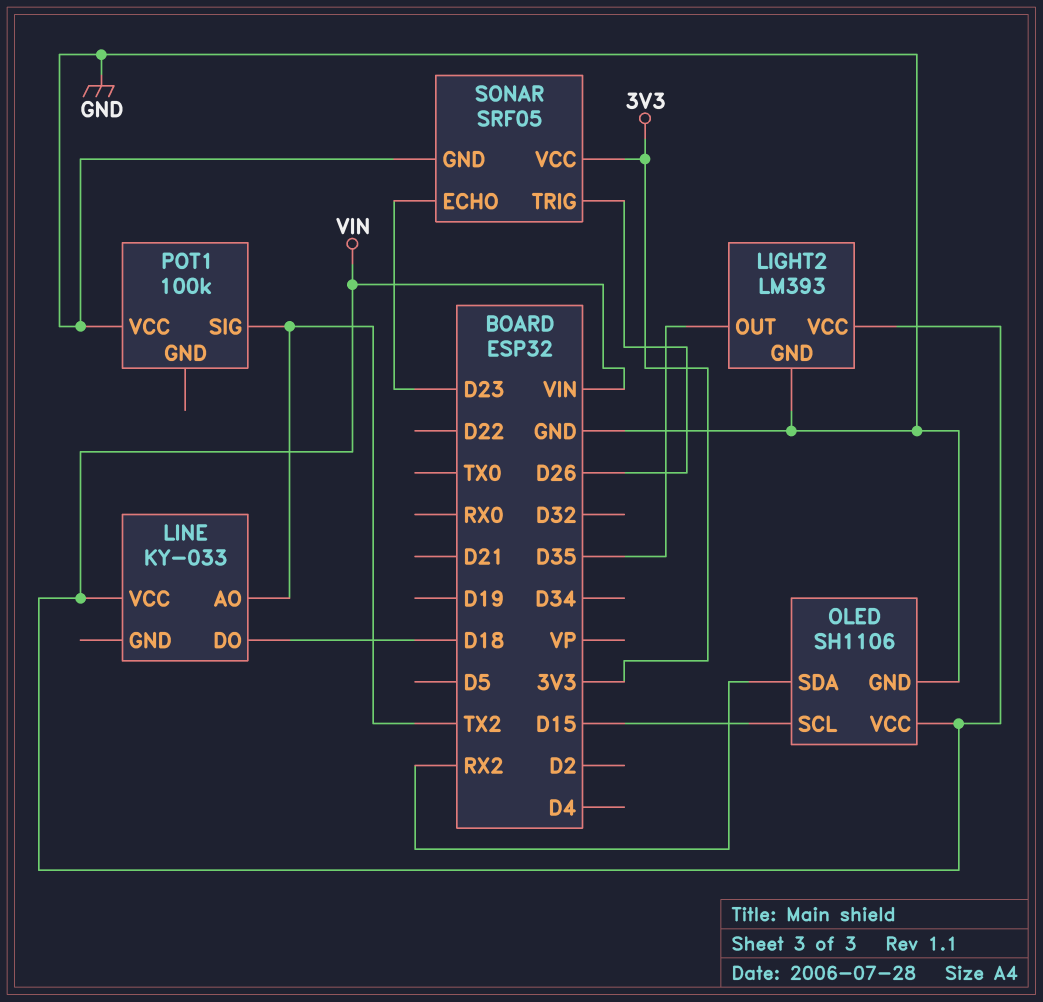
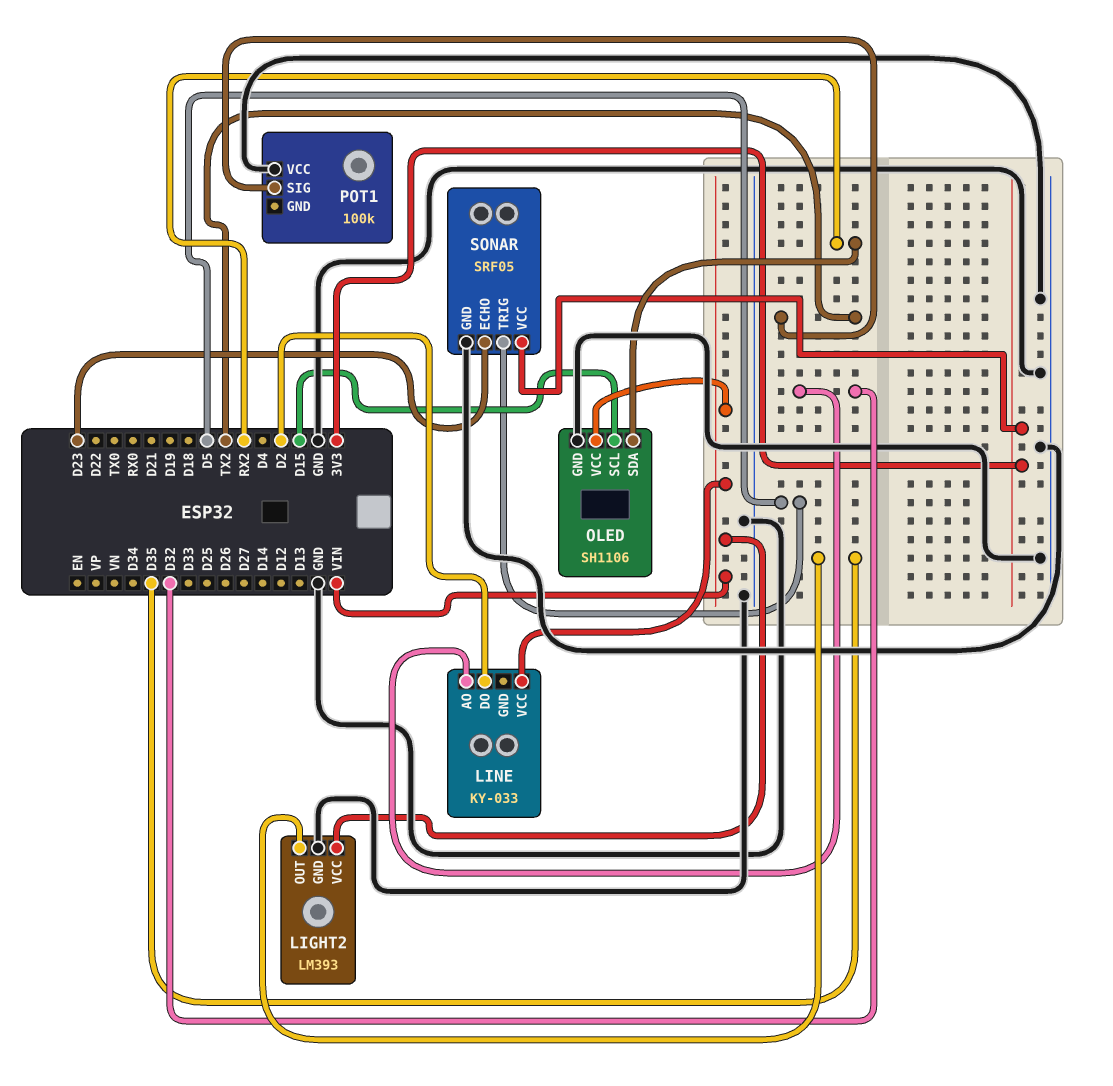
LINE pin AO: TX2 -> D32
LINE pin DO: D18 -> D2
SONAR pin TRIG: D26 -> D5

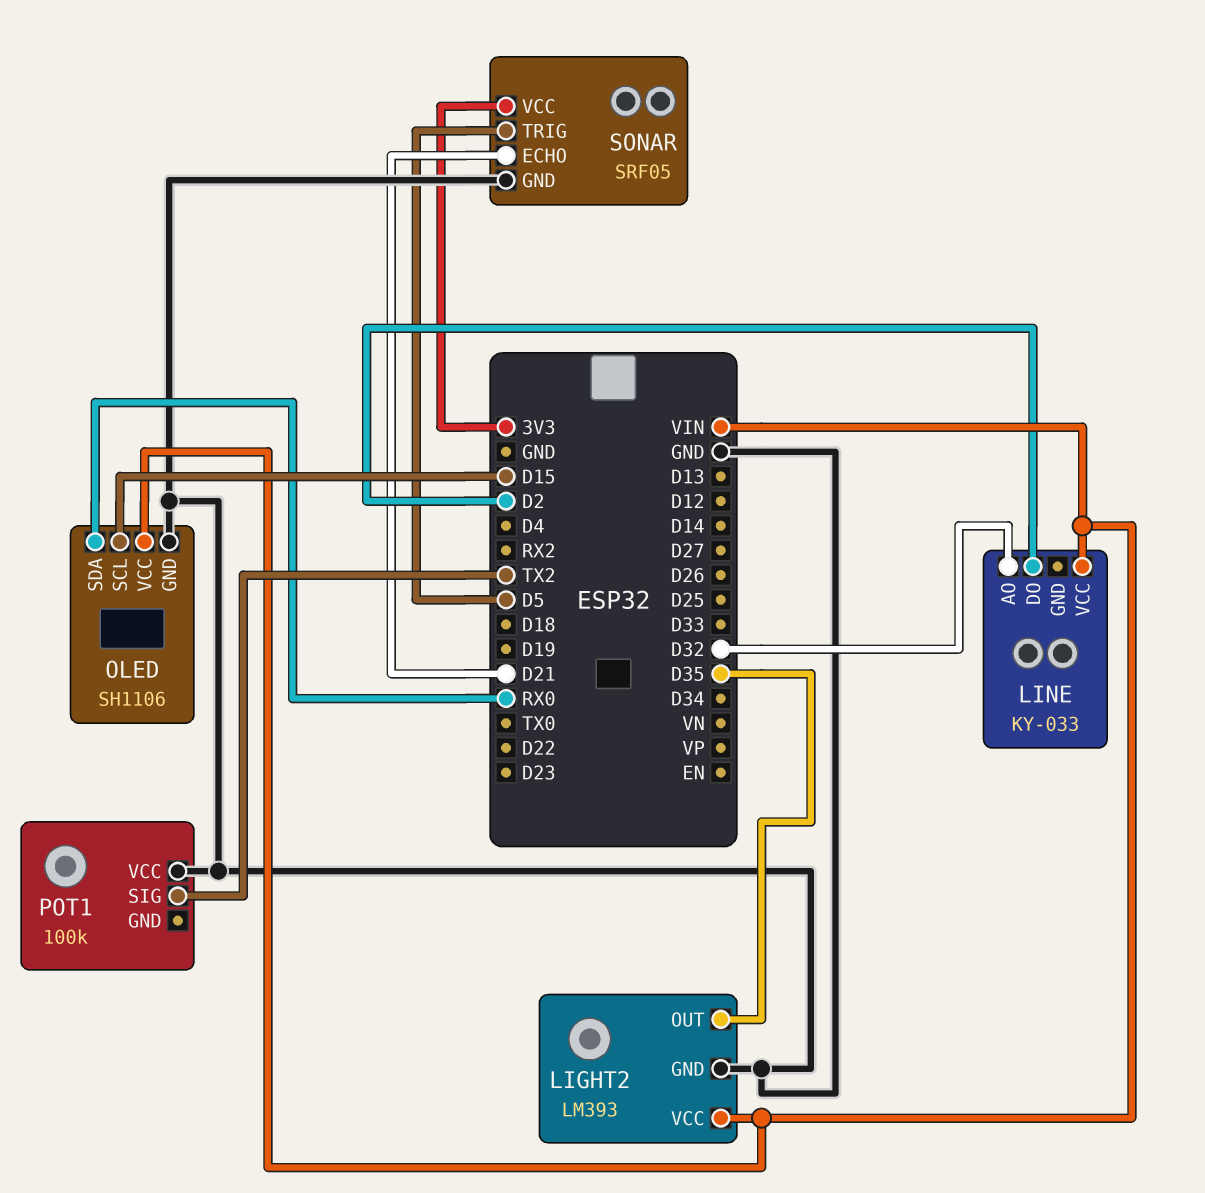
OLED pin SDA: RX2 -> RX0
SONAR pin ECHO: D23 -> D21

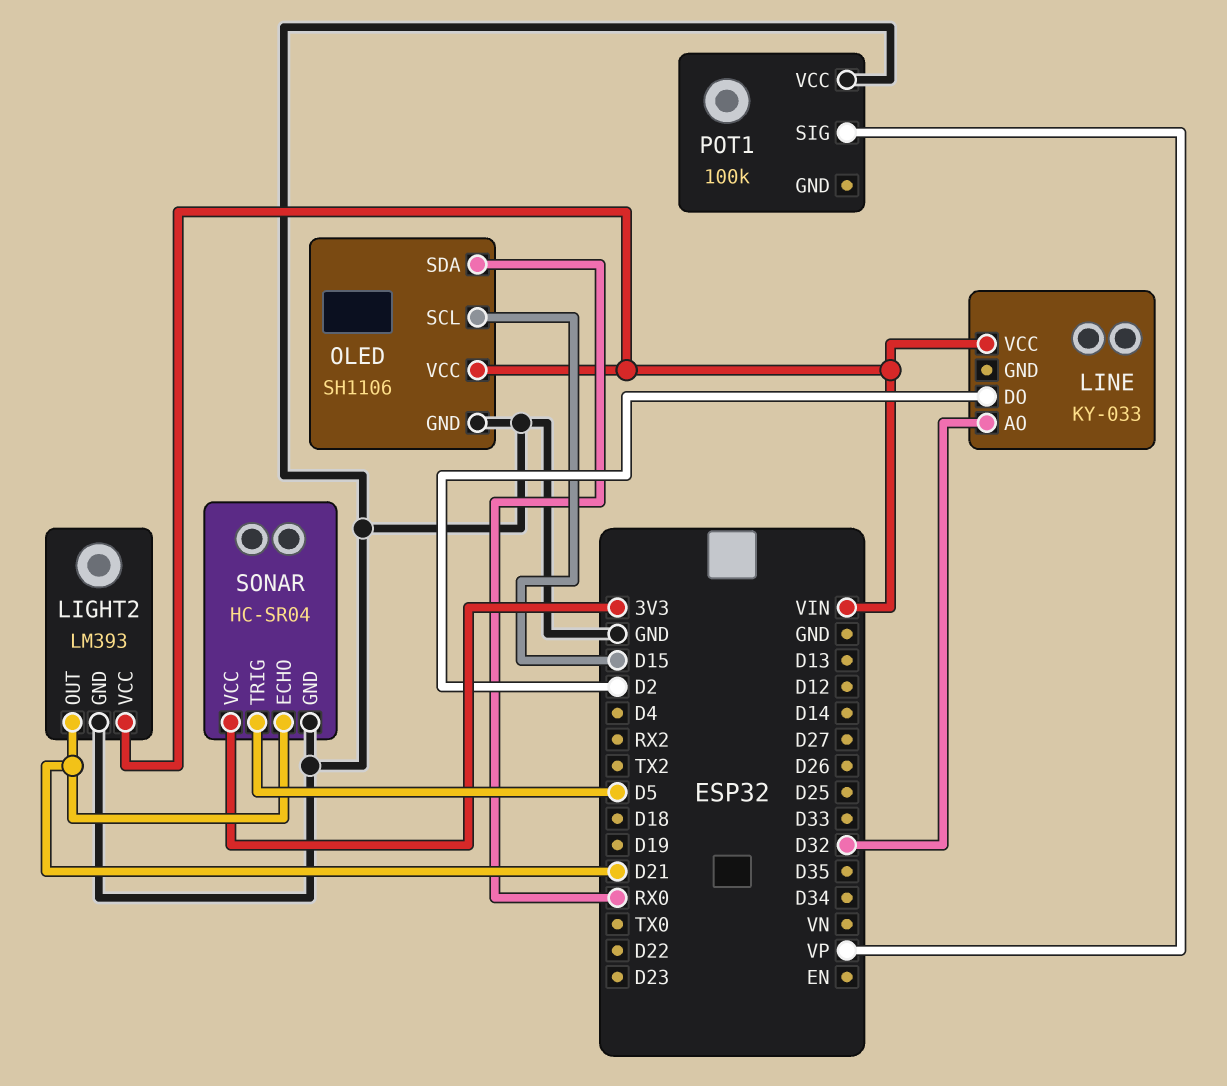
LIGHT2 pin OUT: D35 -> D21
POT1 pin SIG: TX2 -> VP
SONAR: SRF05 -> HC-SR04

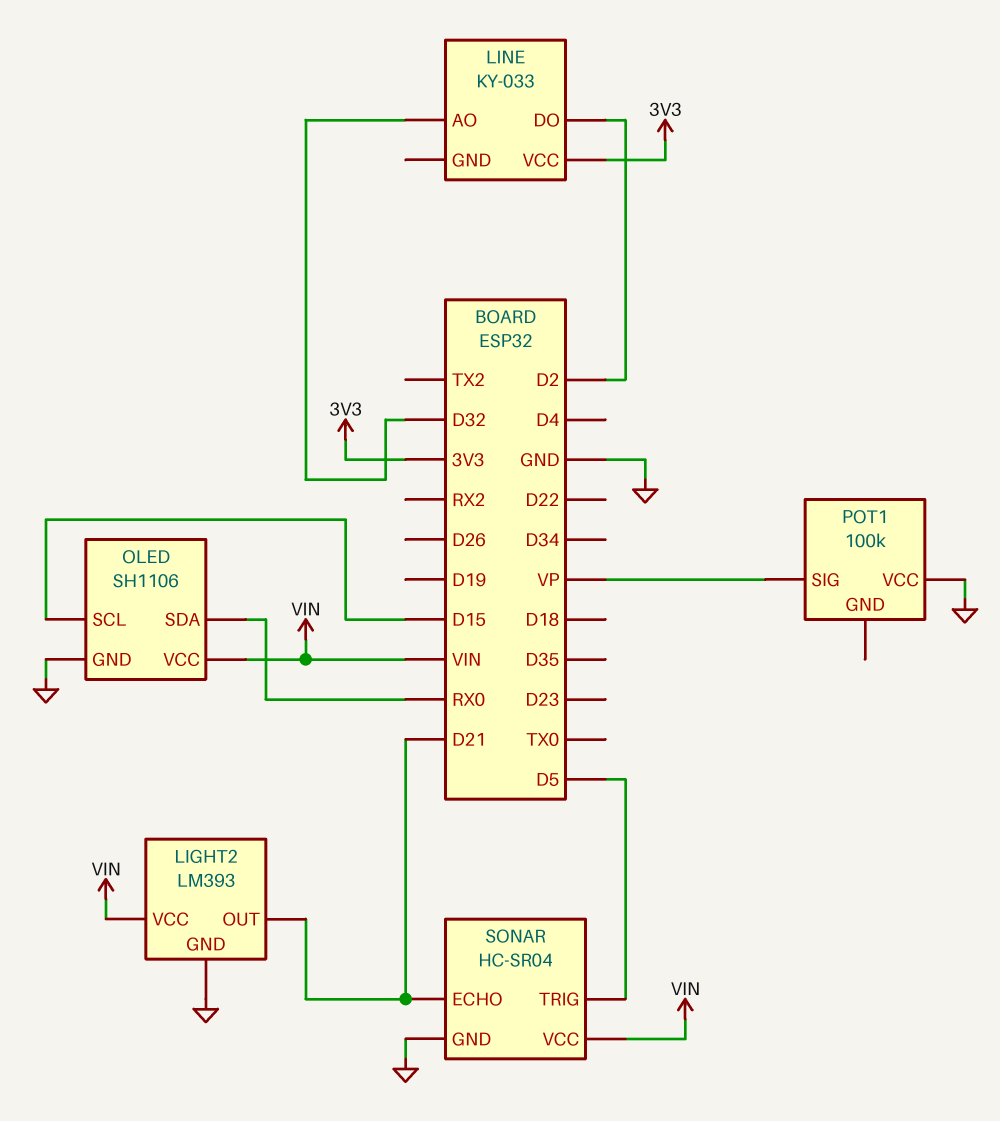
LINE pin VCC: VIN -> 3V3
SONAR pin VCC: 3V3 -> VIN

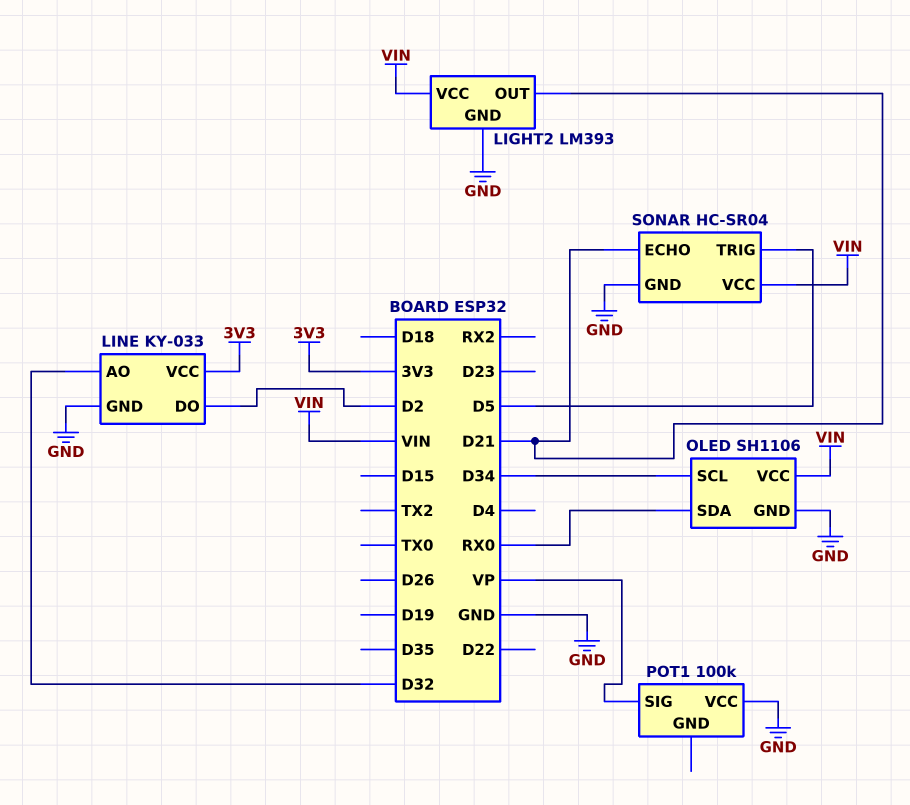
LINE pin GND: none -> GND
OLED pin SCL: D15 -> D34

